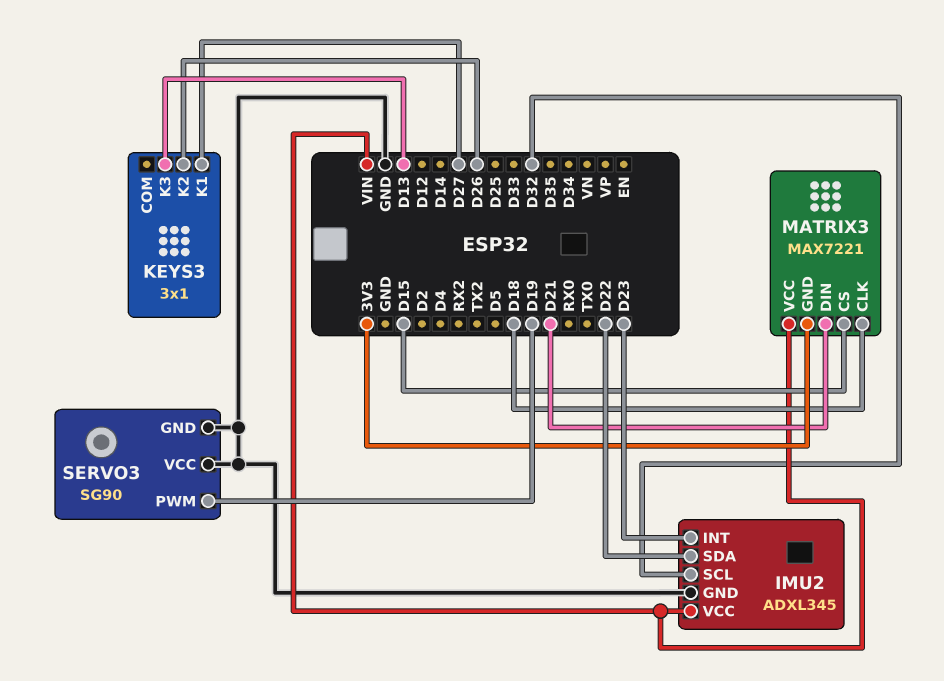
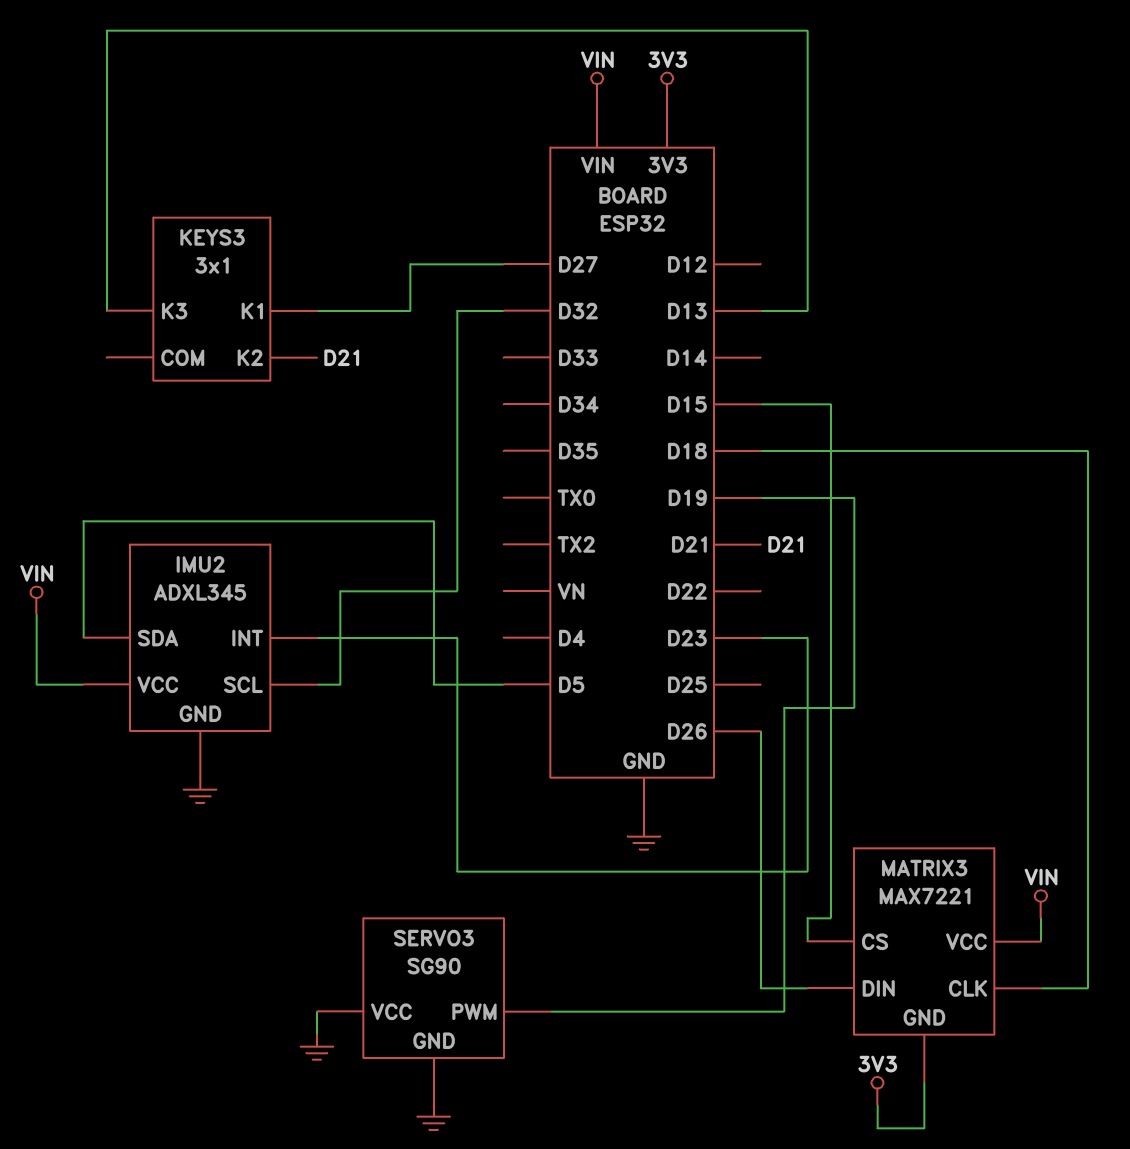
IMU2 pin SDA: D22 -> D5
KEYS3 pin K2: D26 -> D21
MATRIX3 pin DIN: D21 -> D26

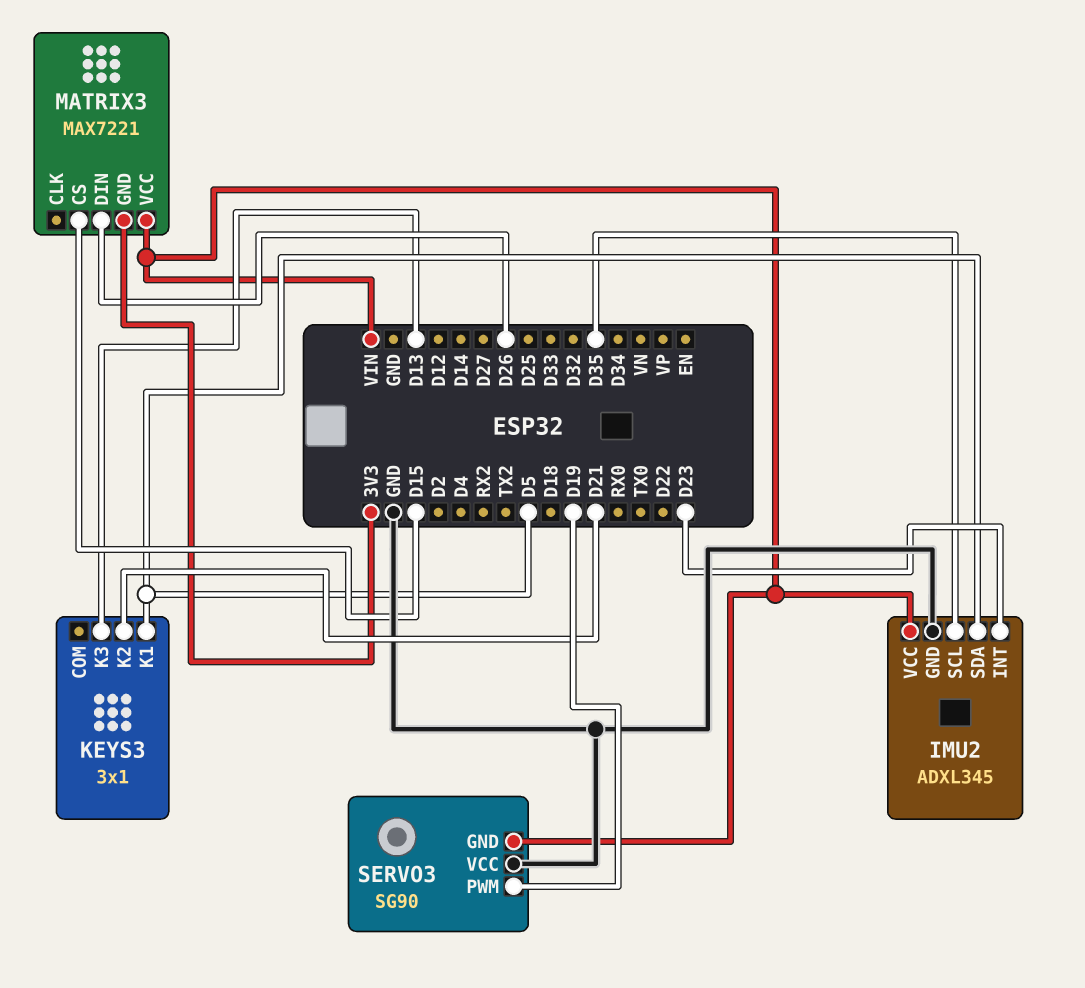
IMU2 pin SCL: D32 -> D35
KEYS3 pin K1: D27 -> D5
MATRIX3 pin CLK: D18 -> none
SERVO3 pin GND: GND -> VIN

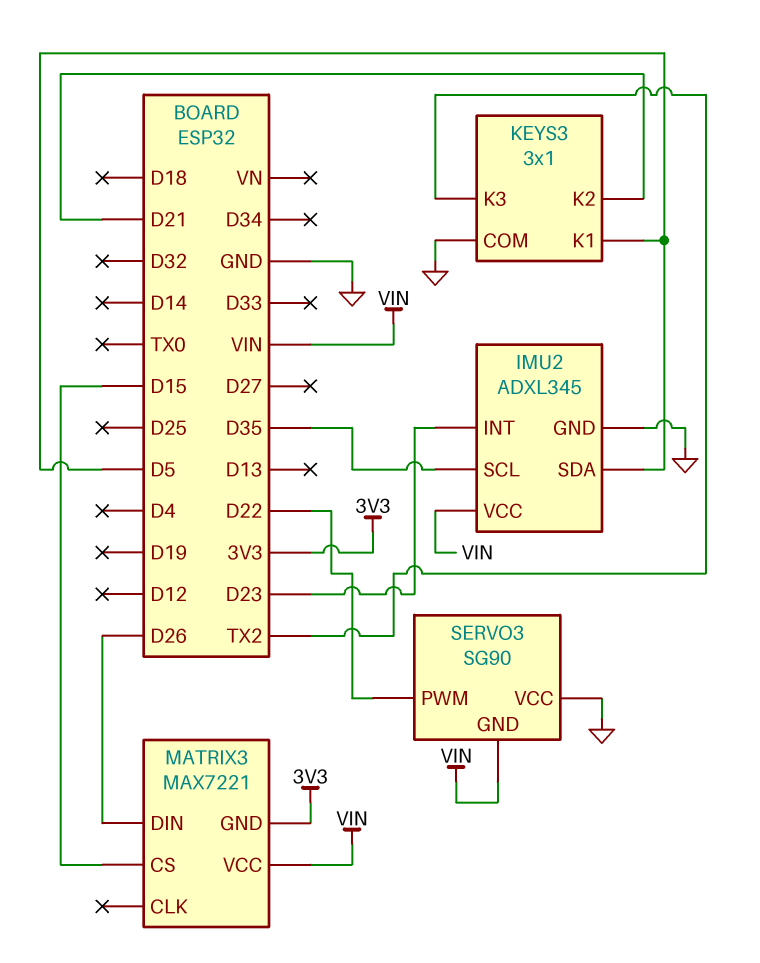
KEYS3 pin COM: none -> GND
KEYS3 pin K3: D13 -> TX2
SERVO3 pin PWM: D19 -> D22

